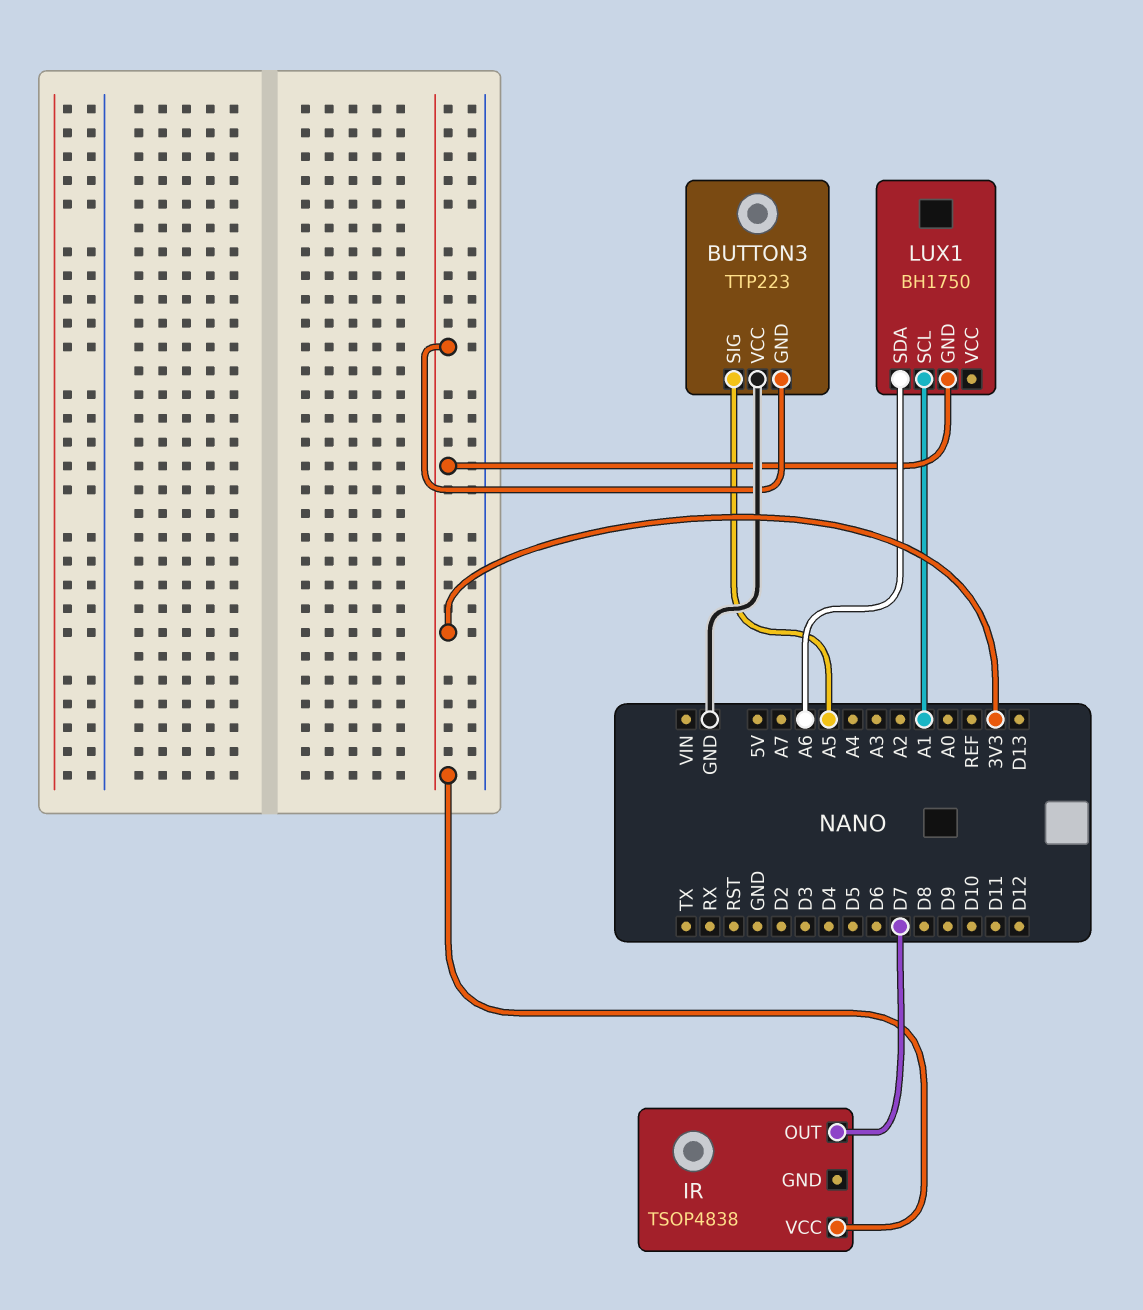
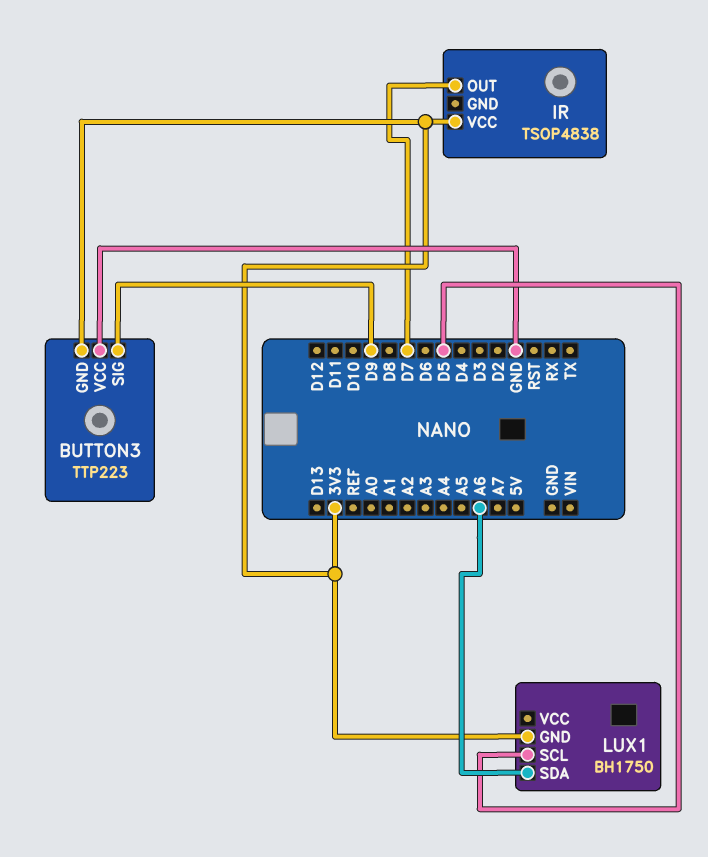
BUTTON3 pin SIG: A5 -> D9
LUX1 pin SCL: A1 -> D5

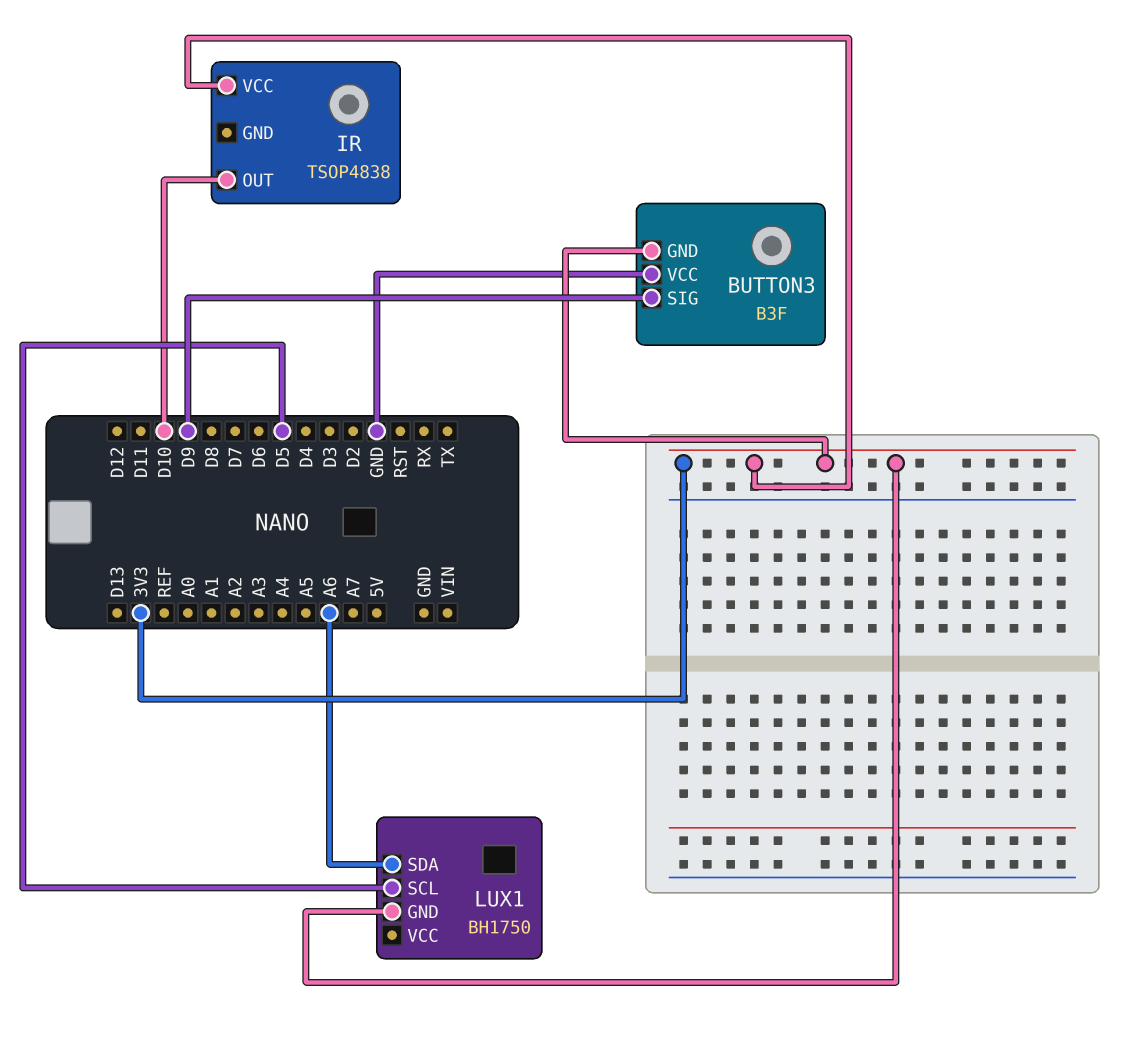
BUTTON3: TTP223 -> B3F
IR pin OUT: D7 -> D10

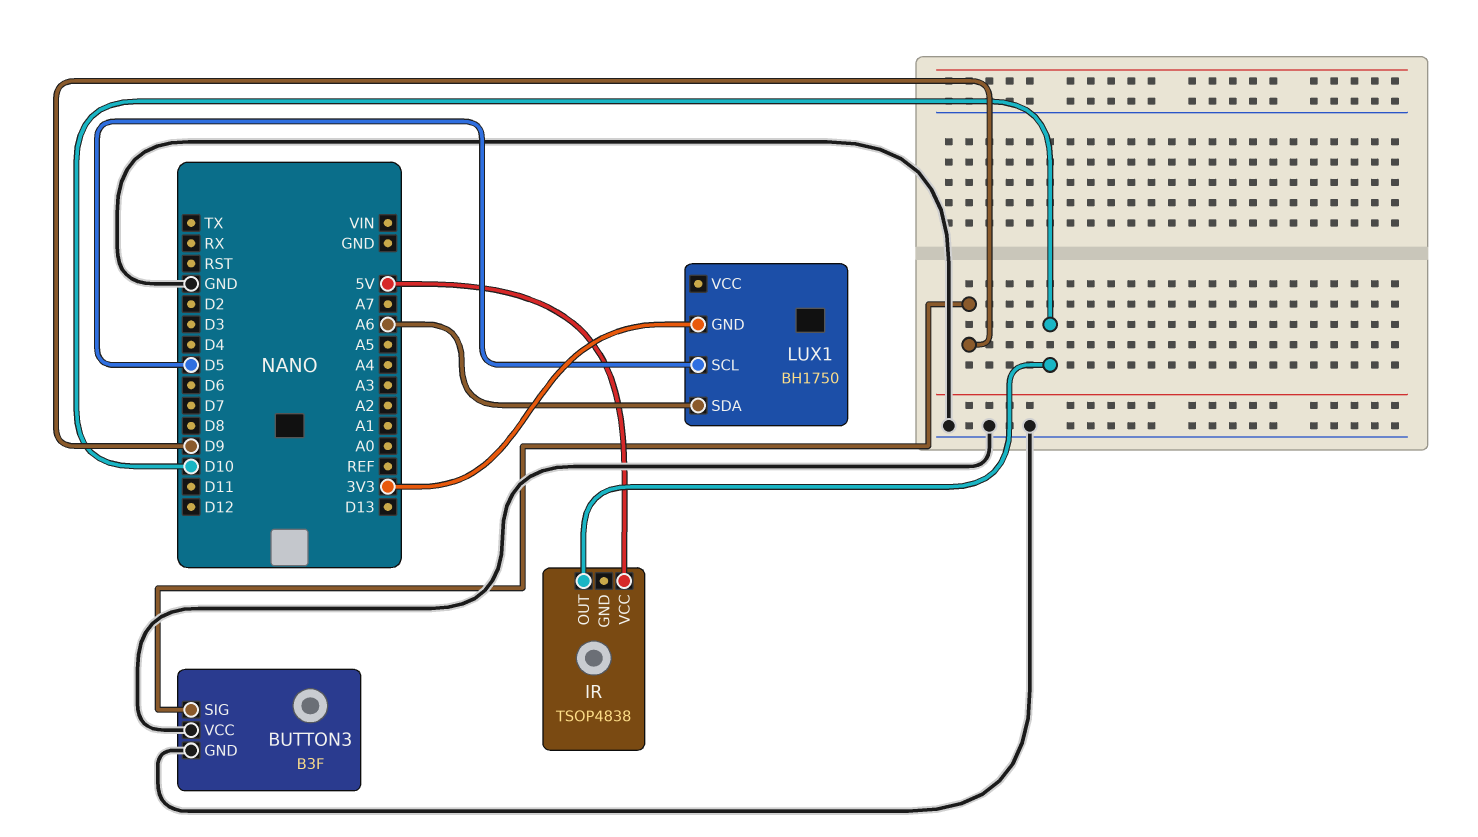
BUTTON3 pin GND: 3V3 -> GND
IR pin VCC: 3V3 -> 5V

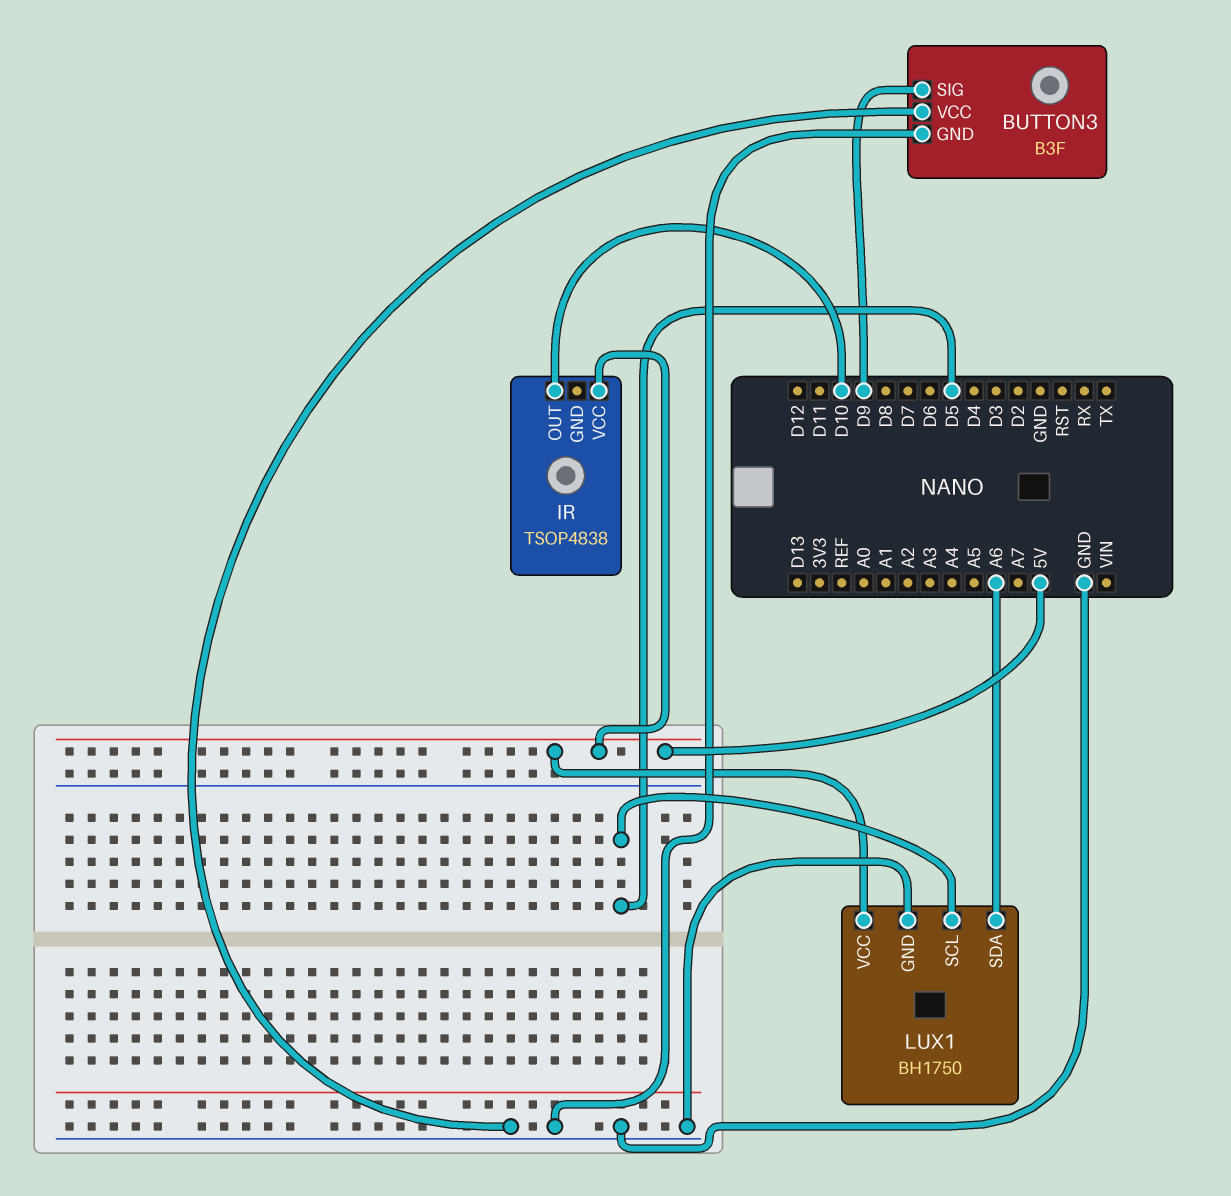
LUX1 pin GND: 3V3 -> GND
LUX1 pin VCC: none -> 5V

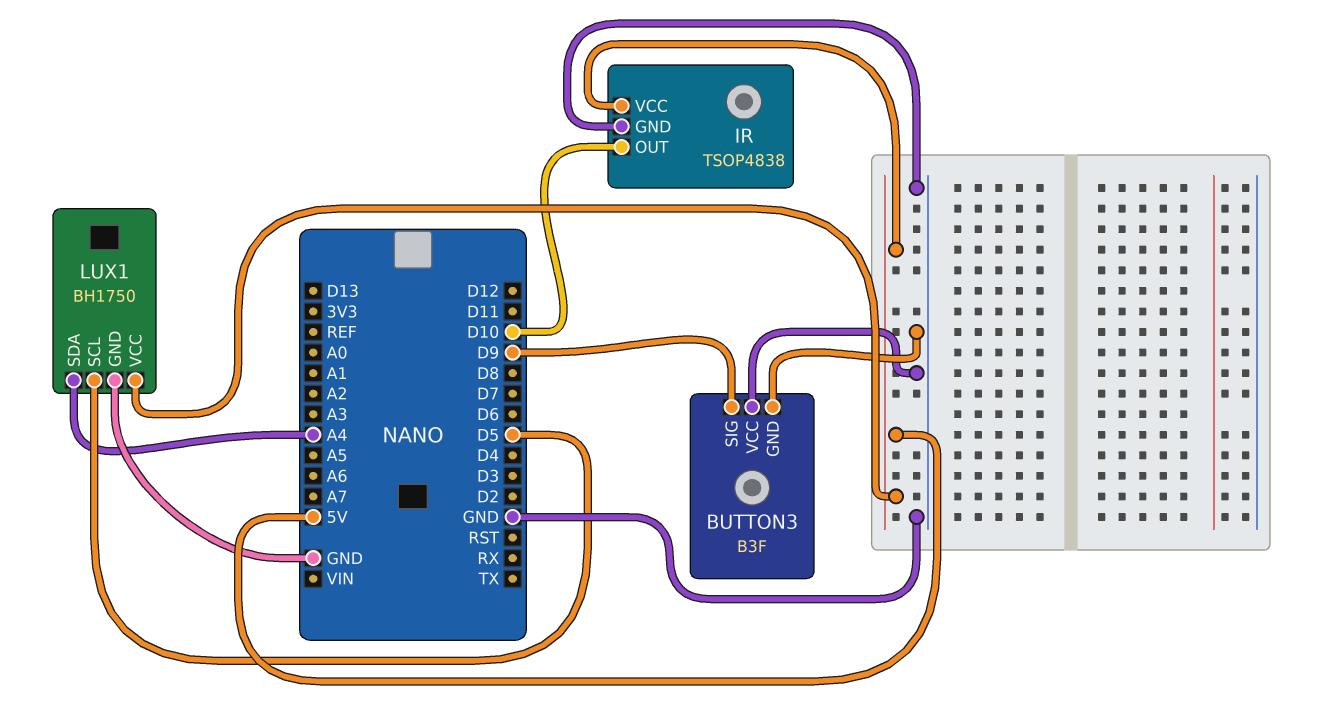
IR pin GND: none -> GND
LUX1 pin SDA: A6 -> A4

